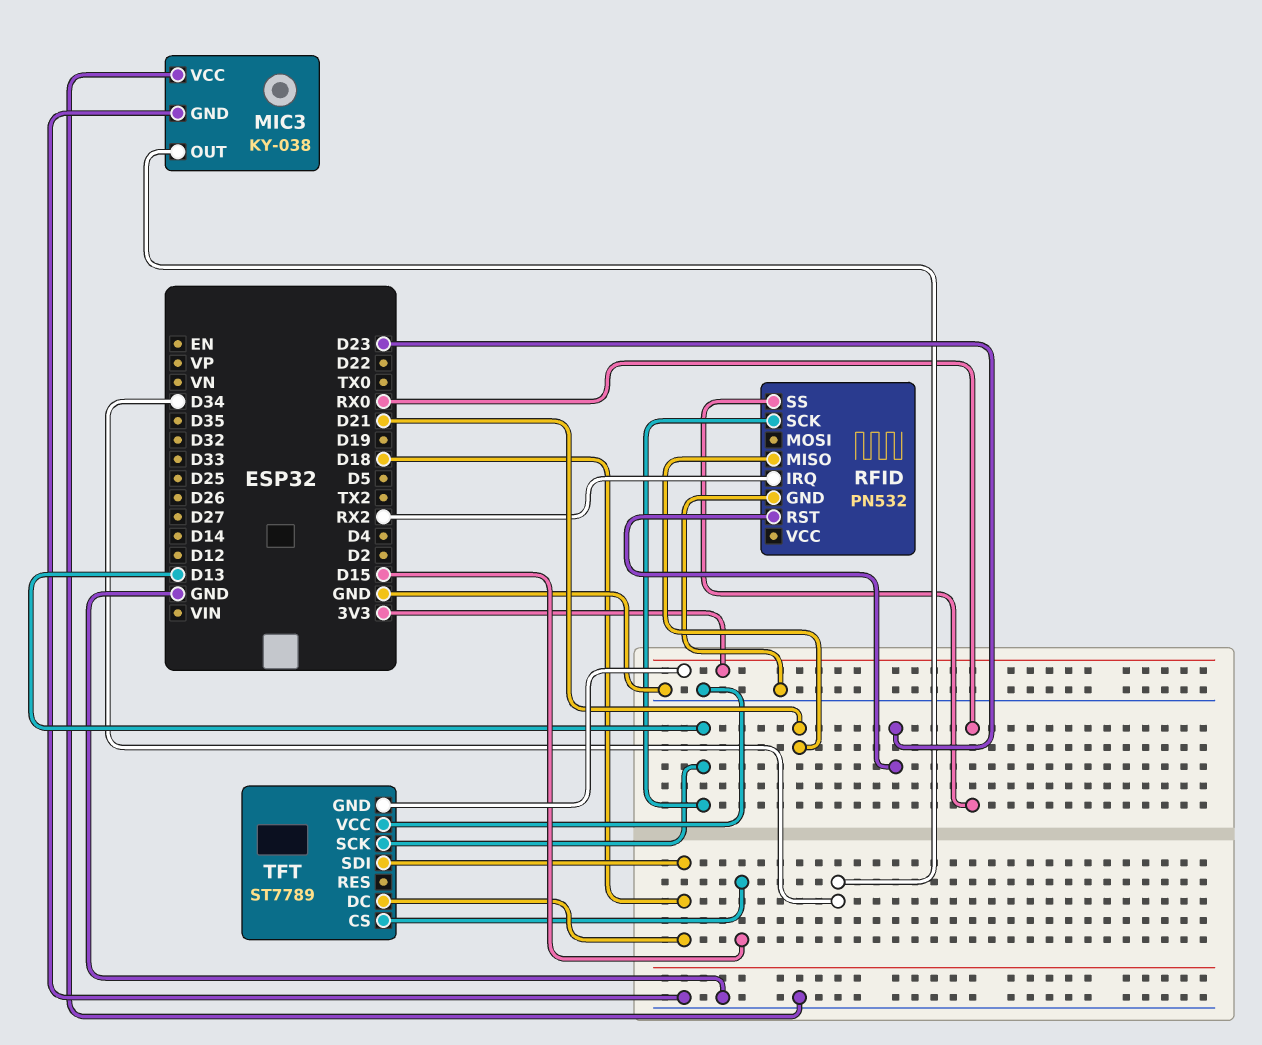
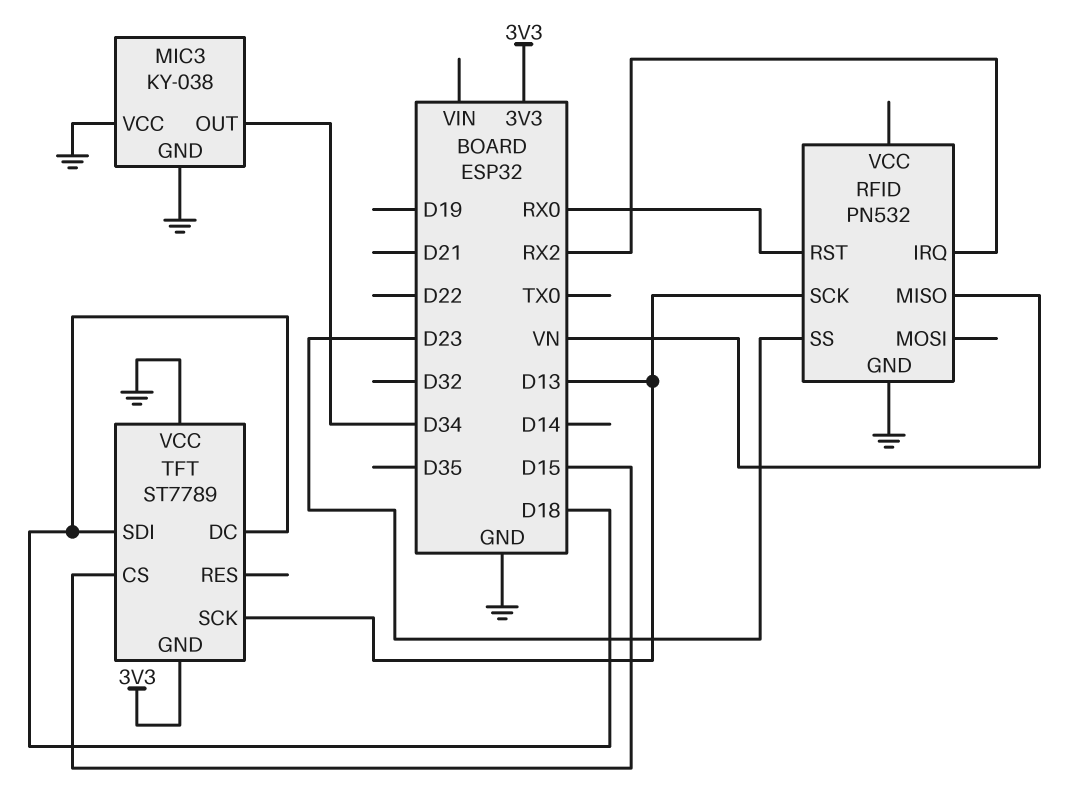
RFID pin MISO: D21 -> VN
RFID pin RST: D23 -> RX0
RFID pin SS: RX0 -> D23

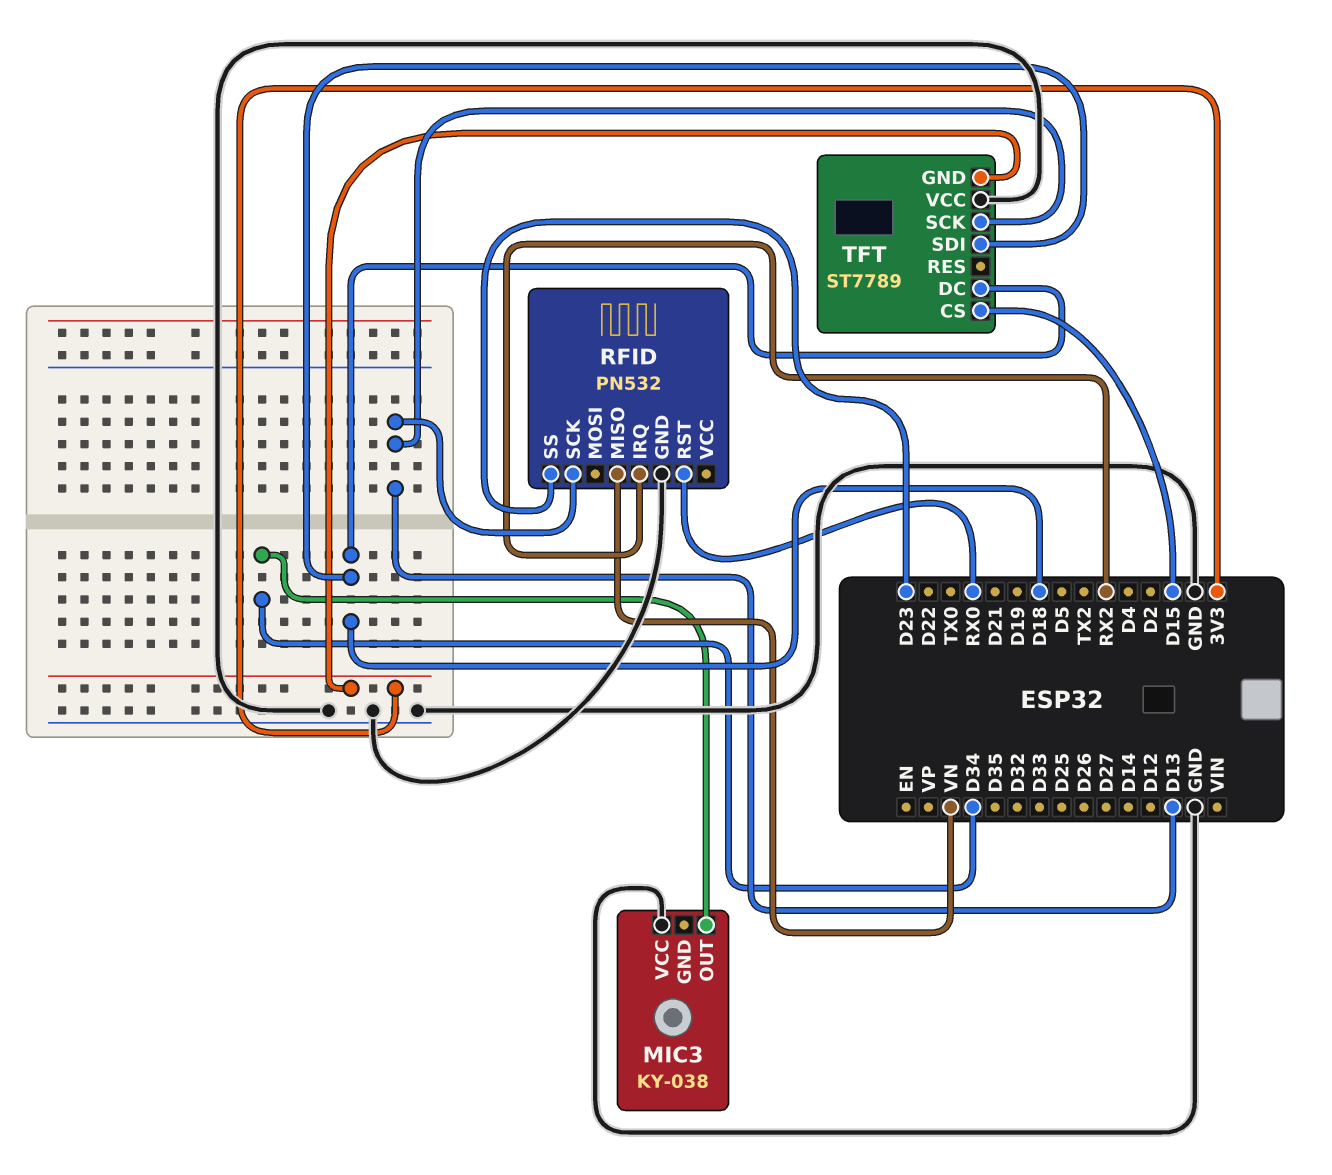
MIC3 pin GND: GND -> none

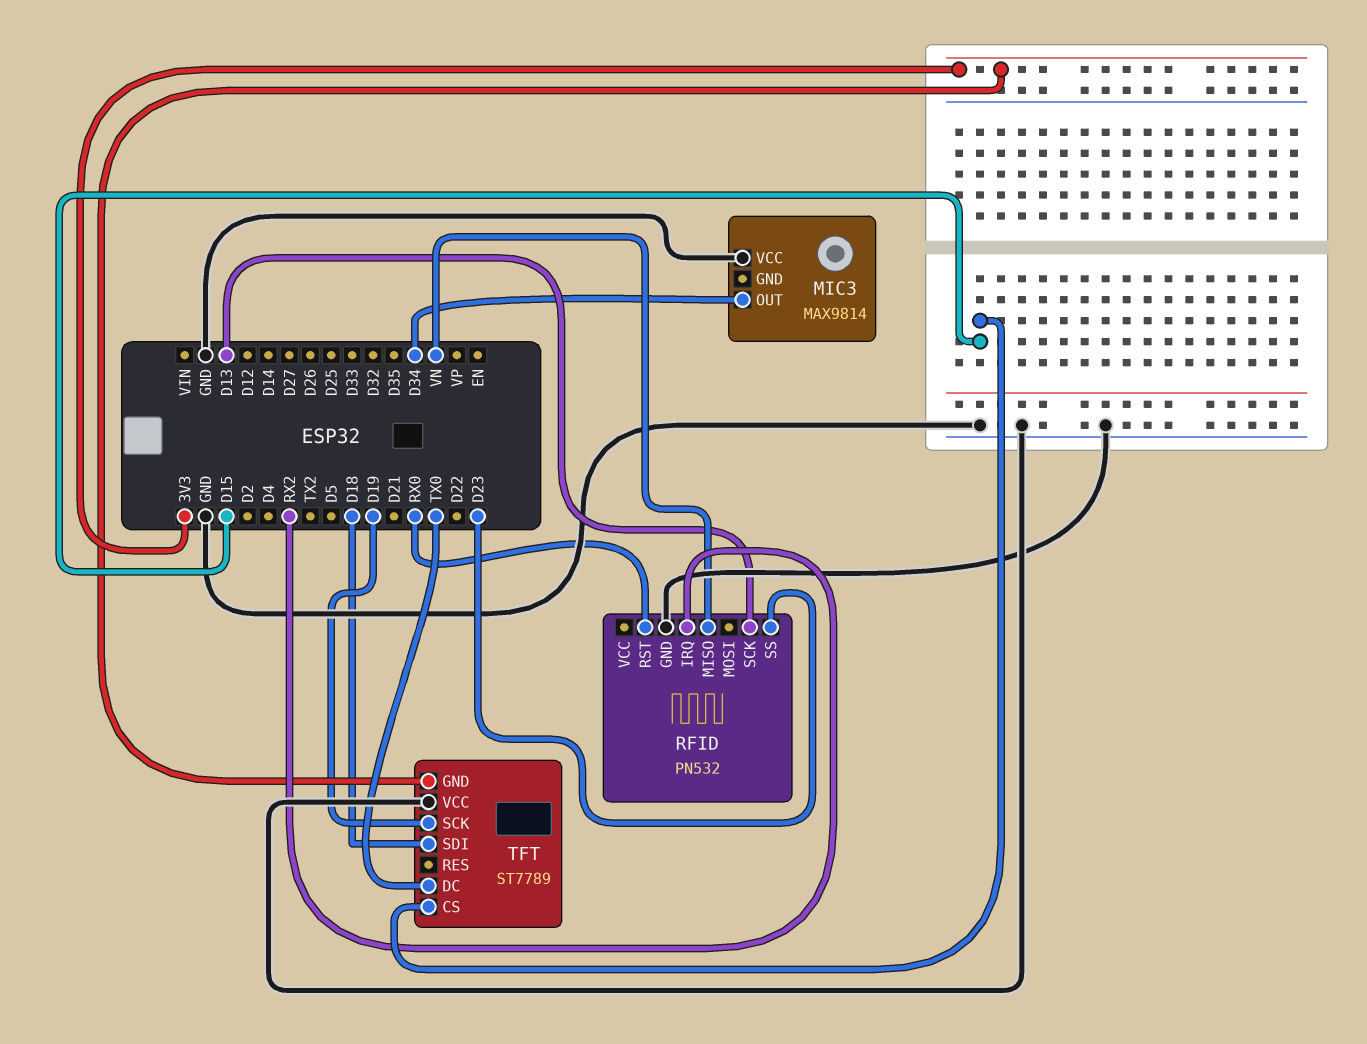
MIC3: KY-038 -> MAX9814
TFT pin DC: D18 -> TX0
TFT pin SCK: D13 -> D19

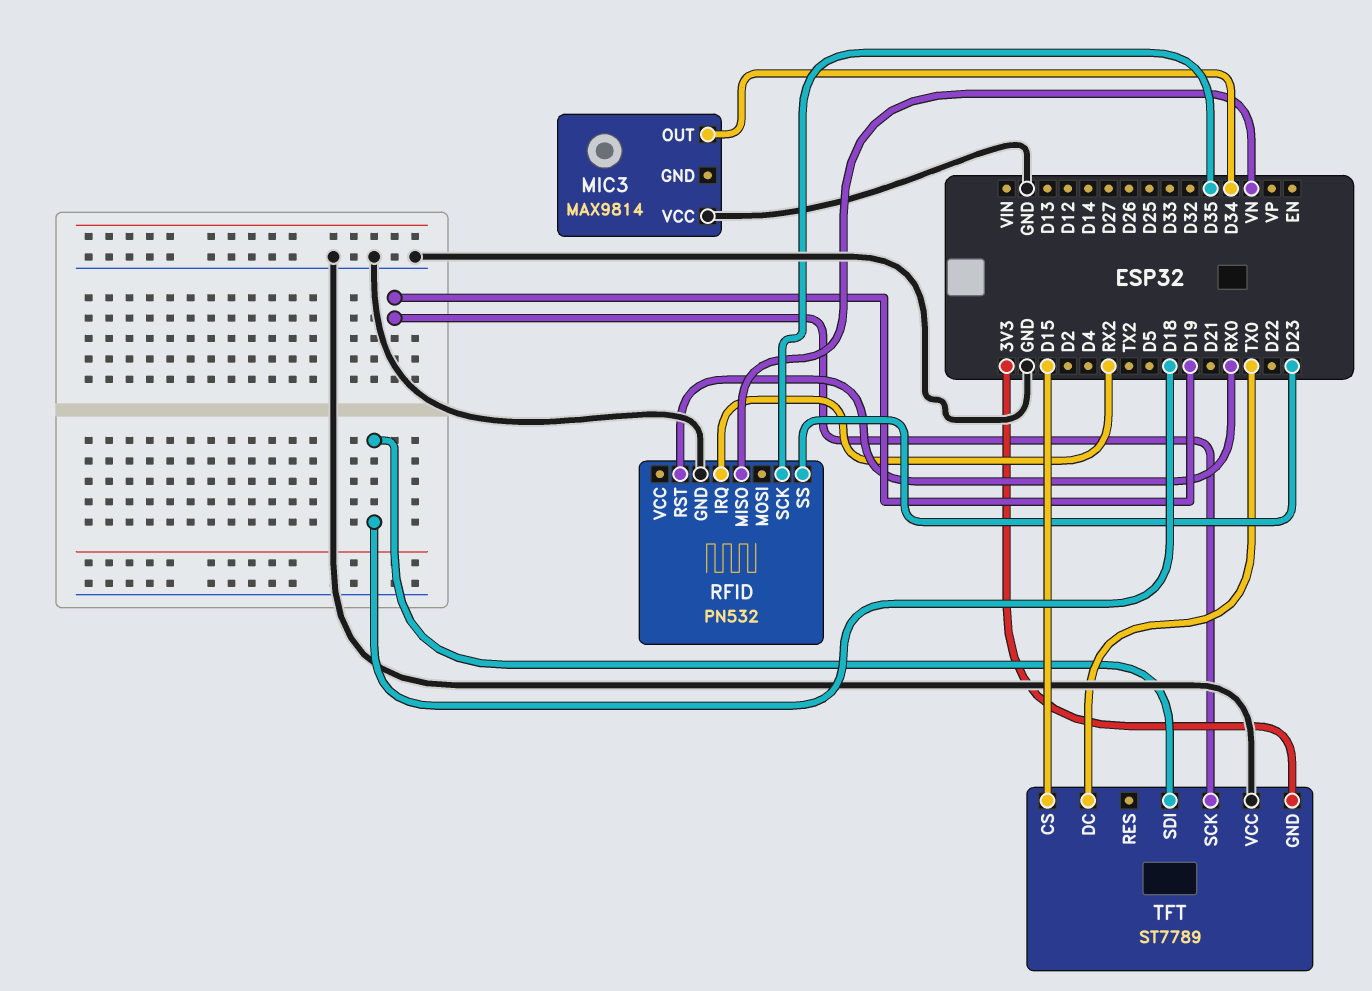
RFID pin SCK: D13 -> D35

